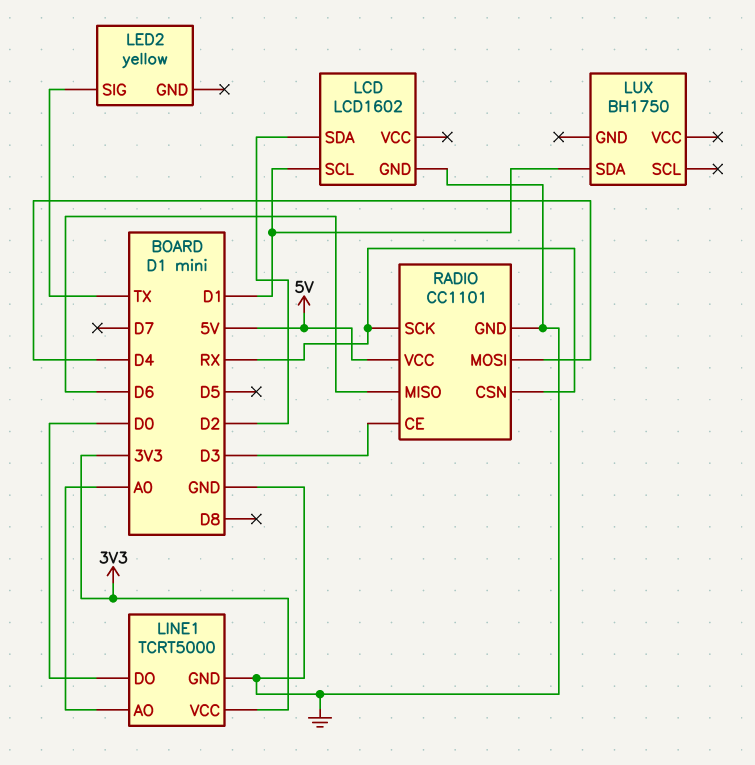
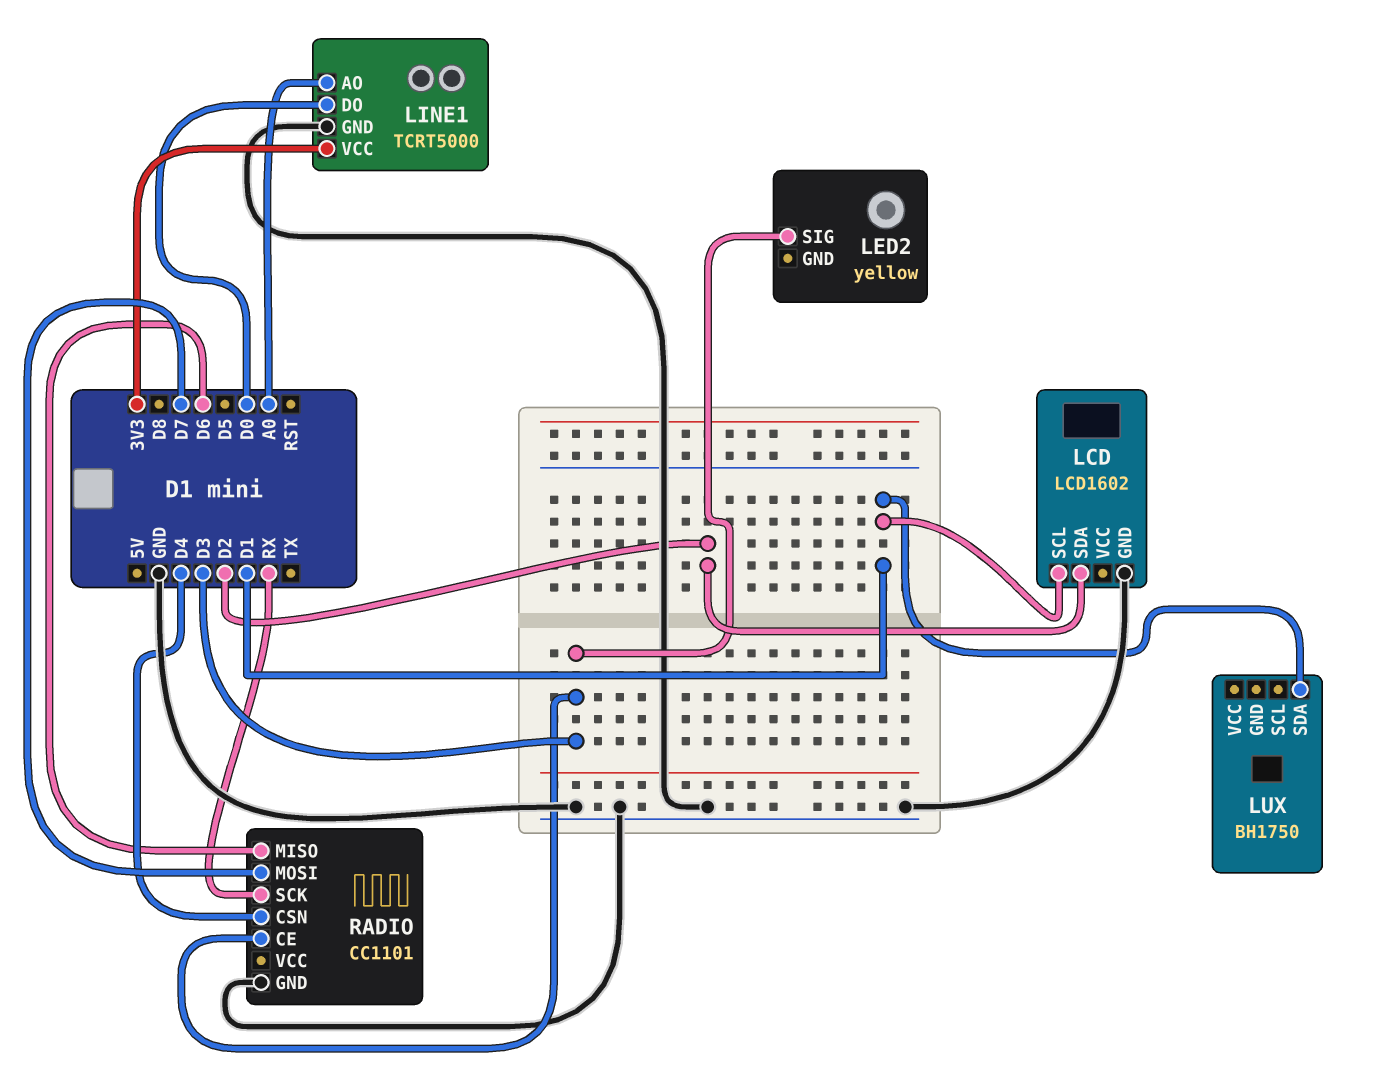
LED2 pin SIG: TX -> D3
RADIO pin CSN: RX -> D4
RADIO pin MOSI: D4 -> D7
RADIO pin VCC: 5V -> none

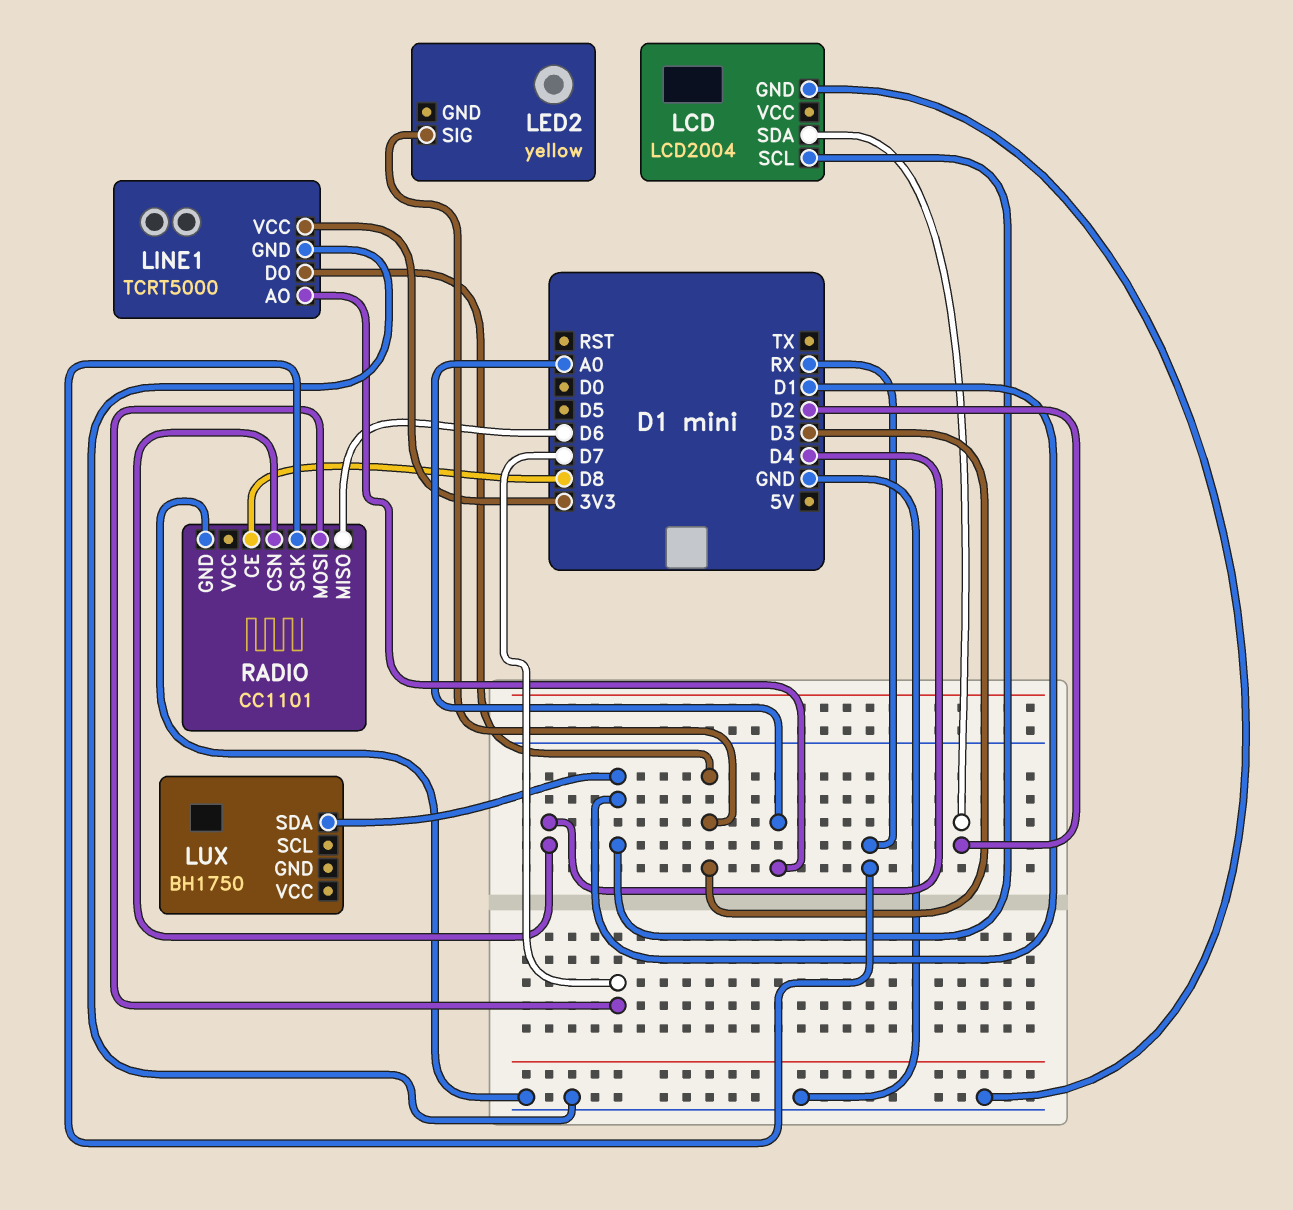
LCD: LCD1602 -> LCD2004
LINE1 pin DO: D0 -> D3
RADIO pin CE: D3 -> D8

